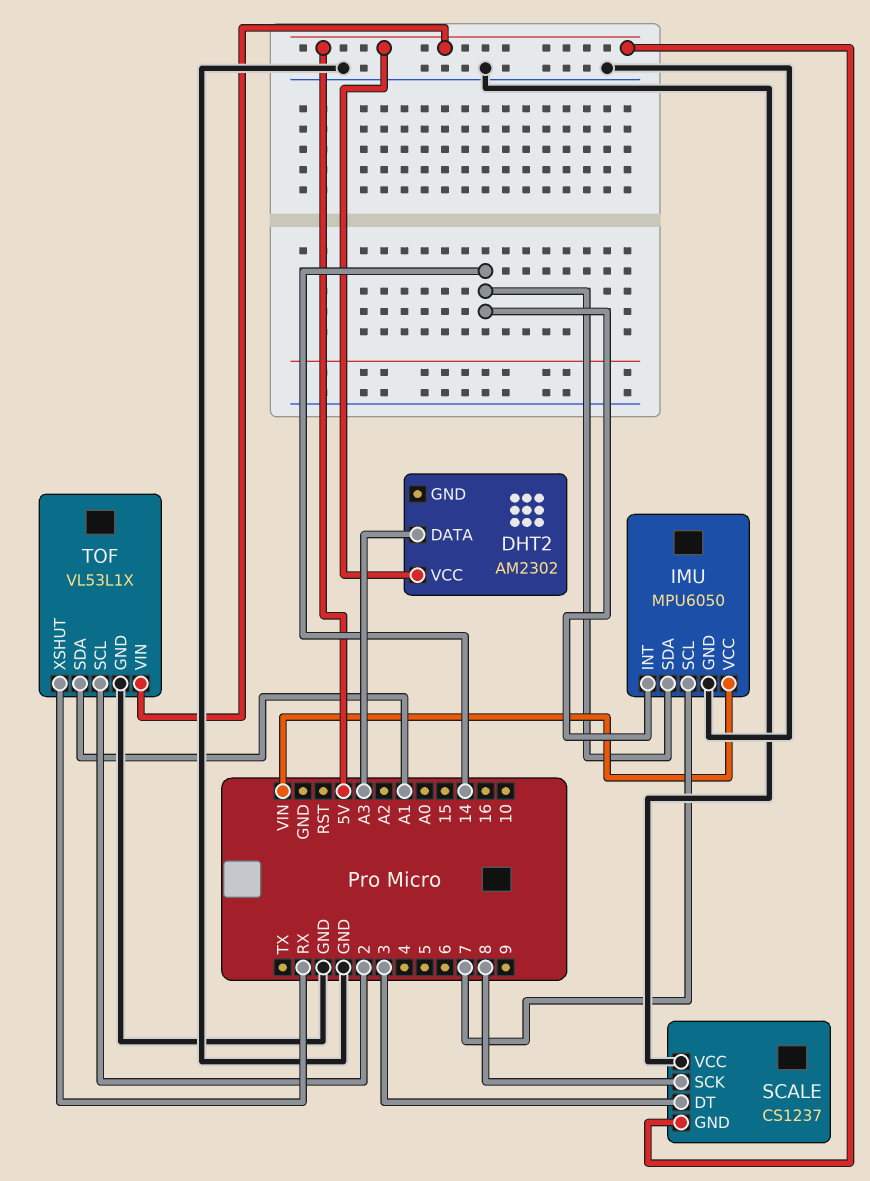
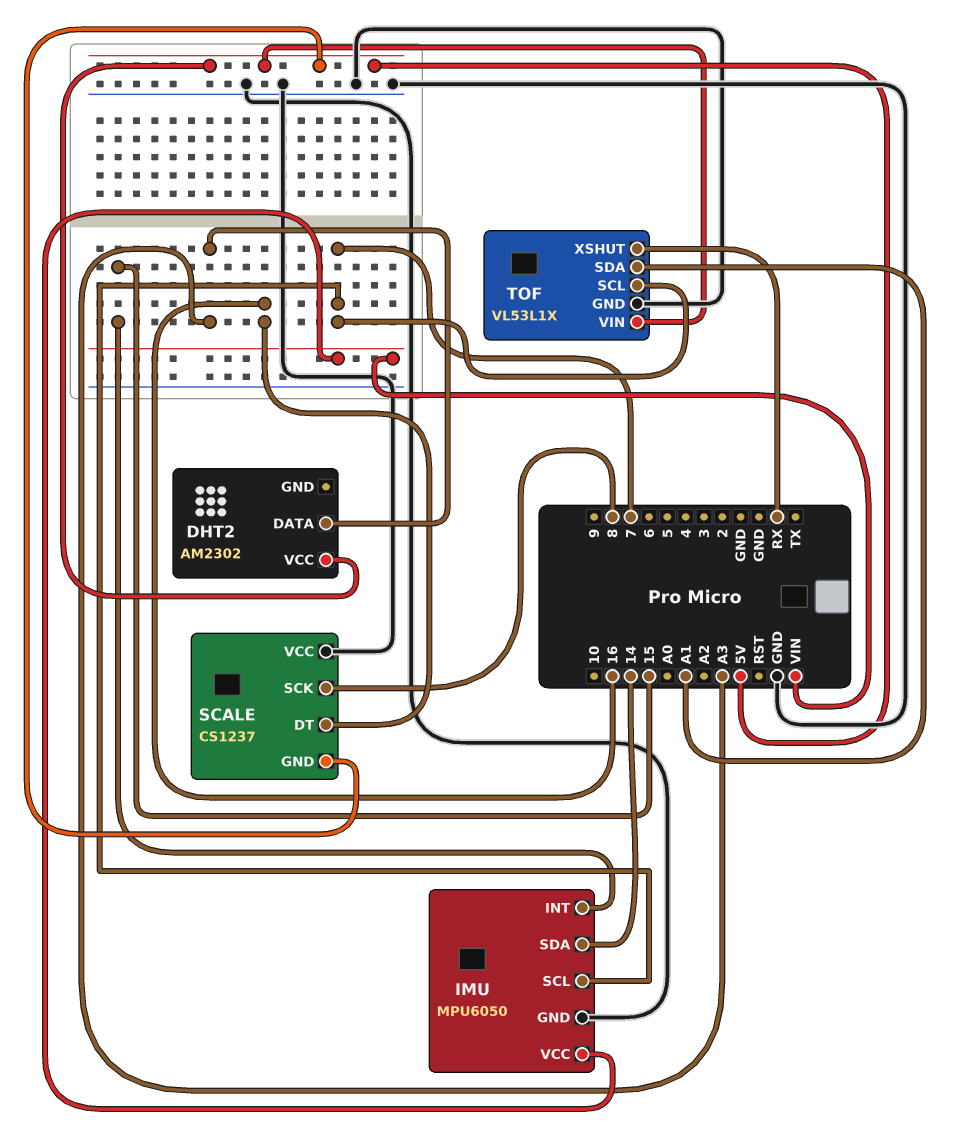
IMU pin INT: 14 -> 15
SCALE pin DT: 3 -> 16
TOF pin SCL: 2 -> 7

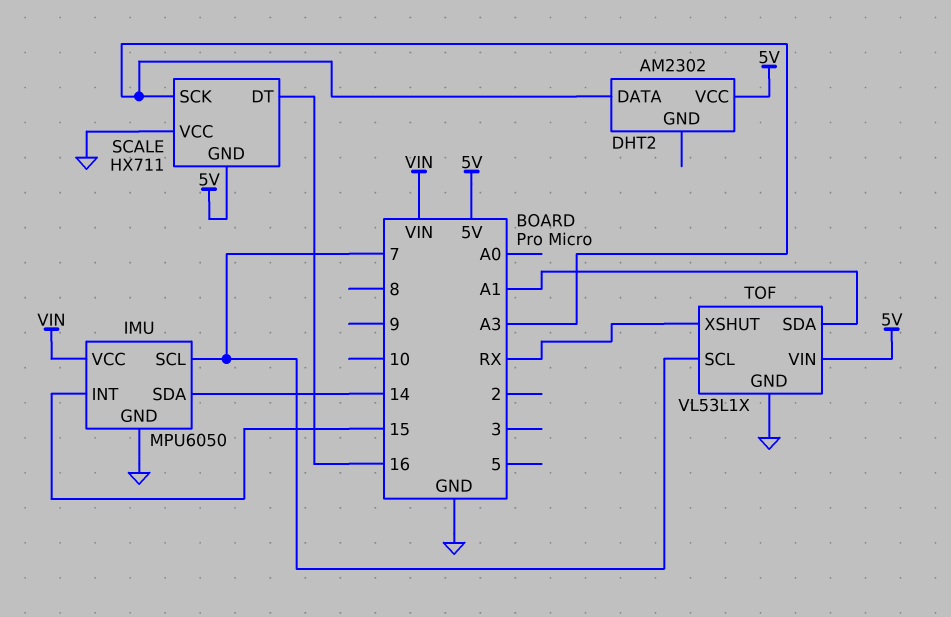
SCALE: CS1237 -> HX711
SCALE pin SCK: 8 -> A3

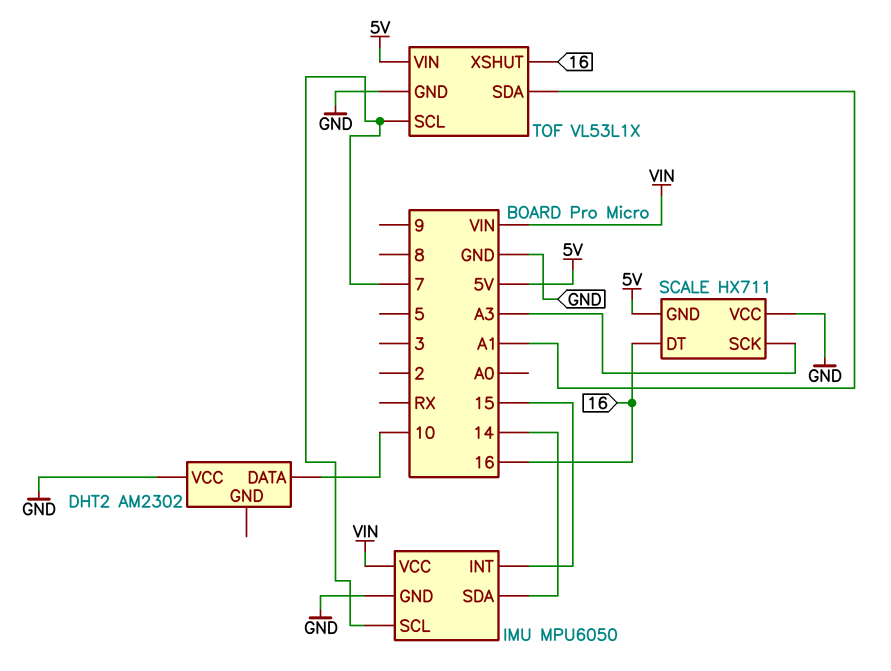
DHT2 pin DATA: A3 -> 10
DHT2 pin VCC: 5V -> GND
TOF pin XSHUT: RX -> 16

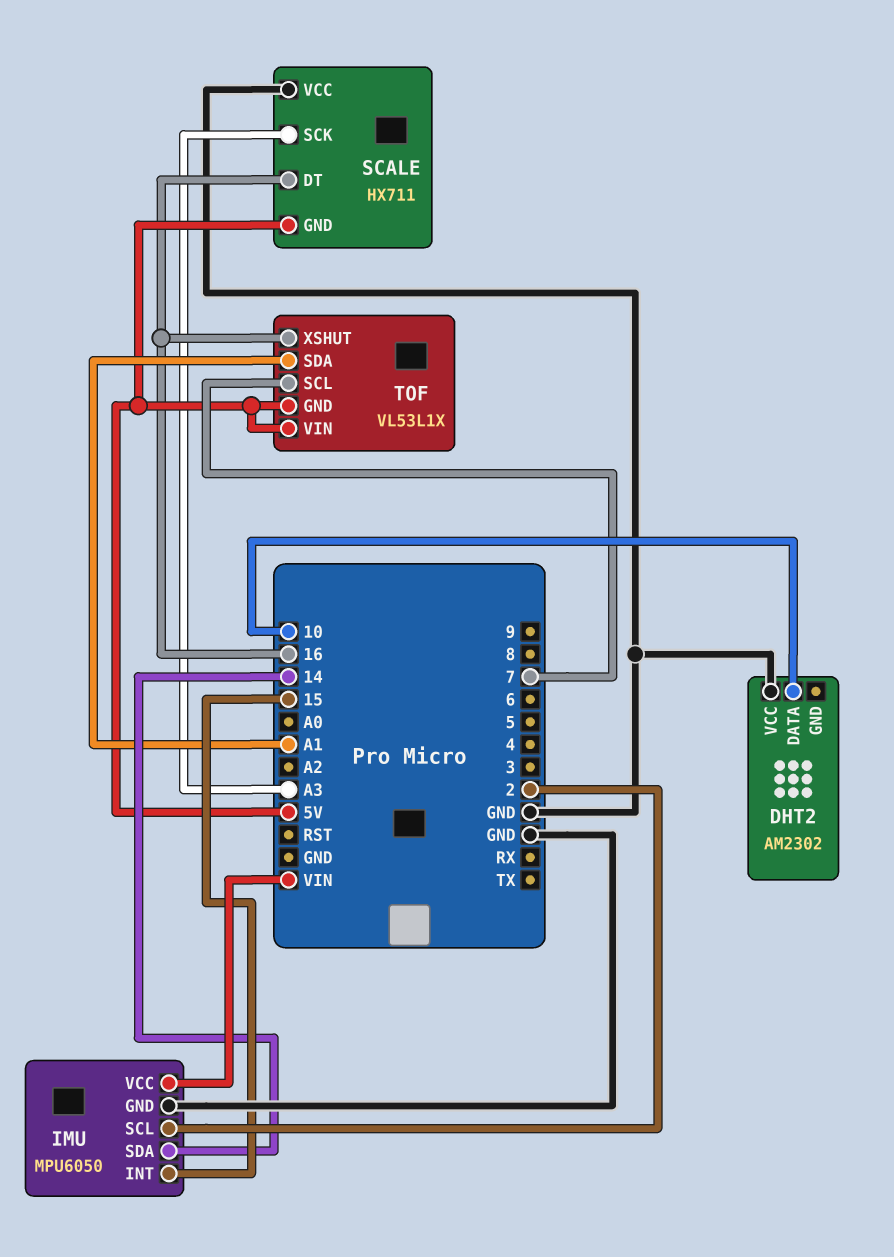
IMU pin SCL: 7 -> 2
TOF pin GND: GND -> 5V

